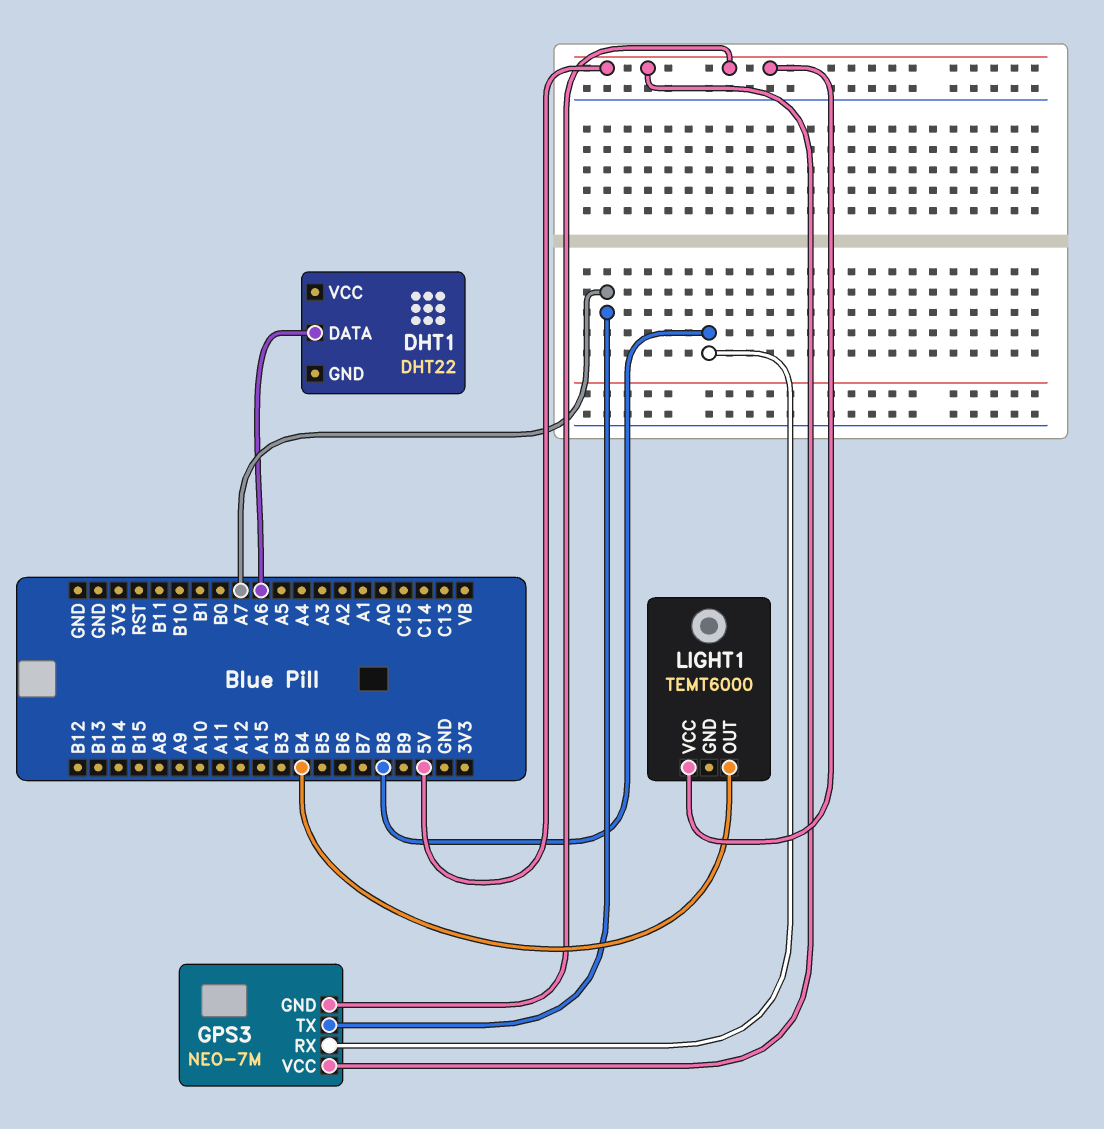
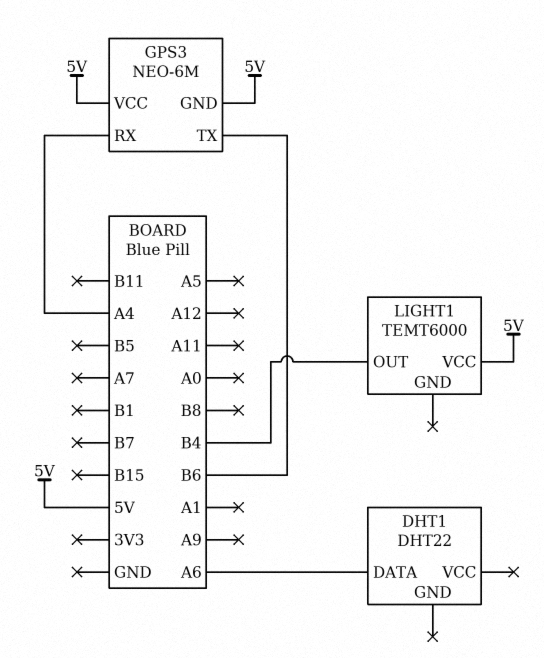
GPS3: NEO-7M -> NEO-6M
GPS3 pin RX: B8 -> A4
GPS3 pin TX: A7 -> B6

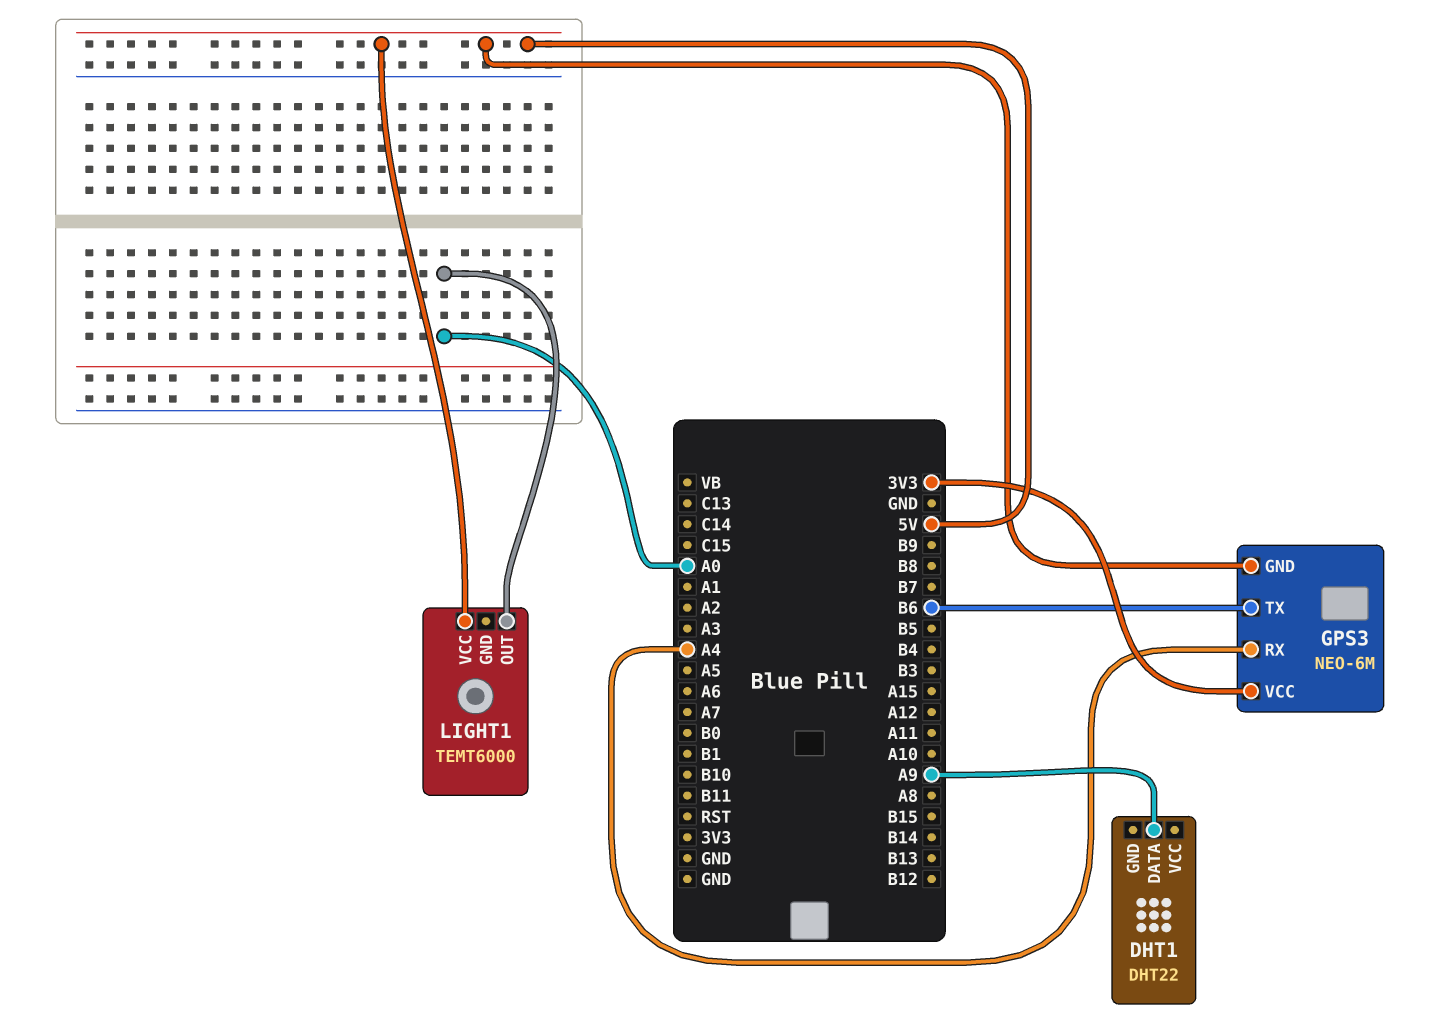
DHT1 pin DATA: A6 -> A9
GPS3 pin VCC: 5V -> 3V3
LIGHT1 pin OUT: B4 -> A0

